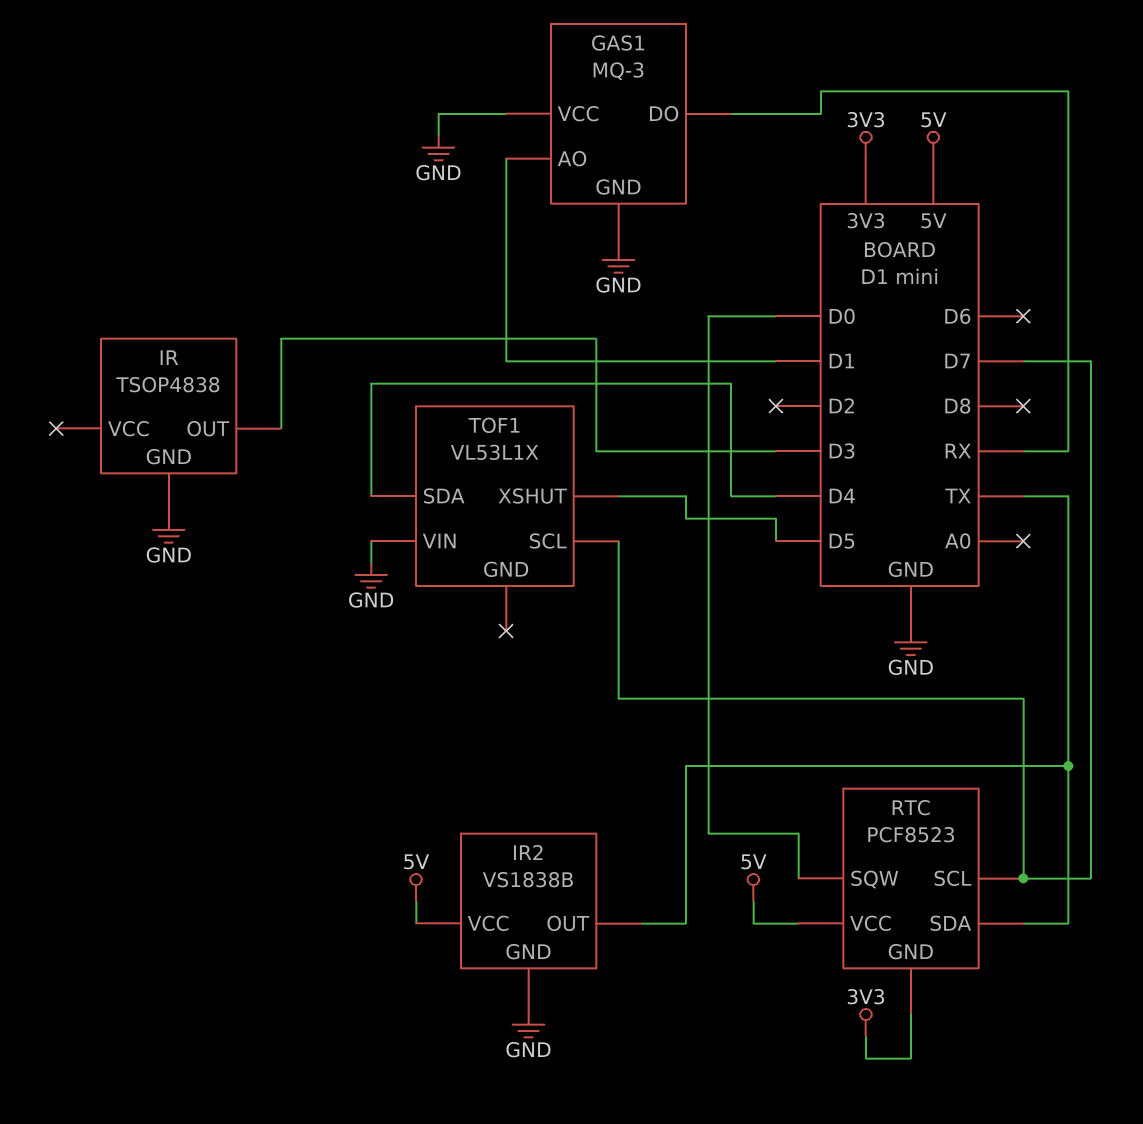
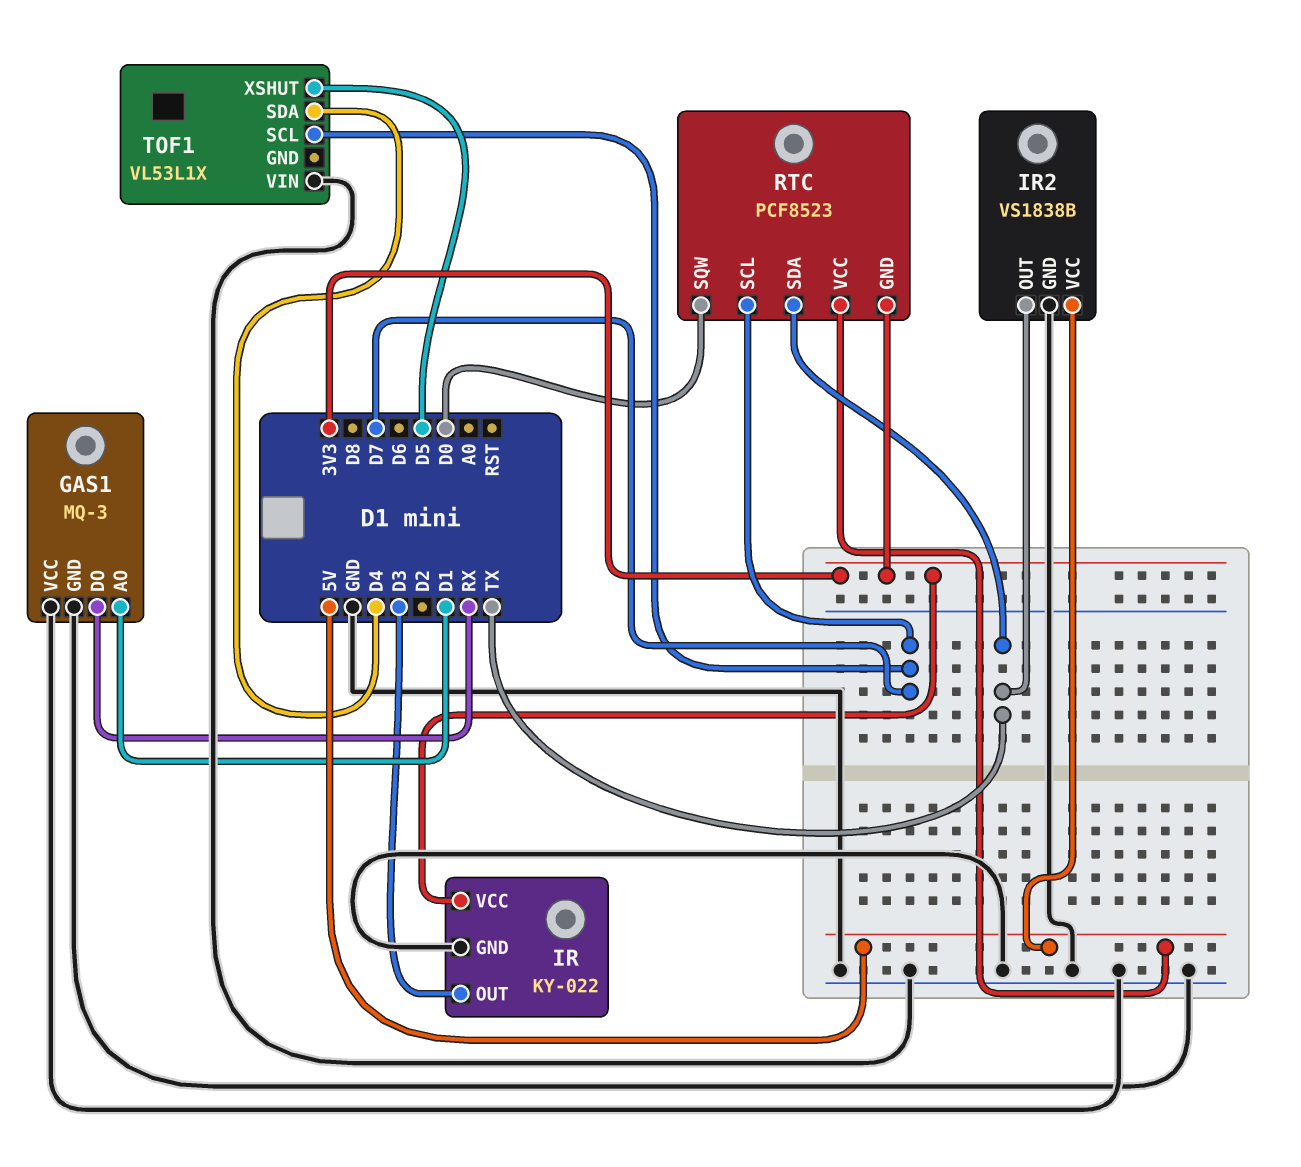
IR: TSOP4838 -> KY-022
IR pin VCC: none -> 3V3

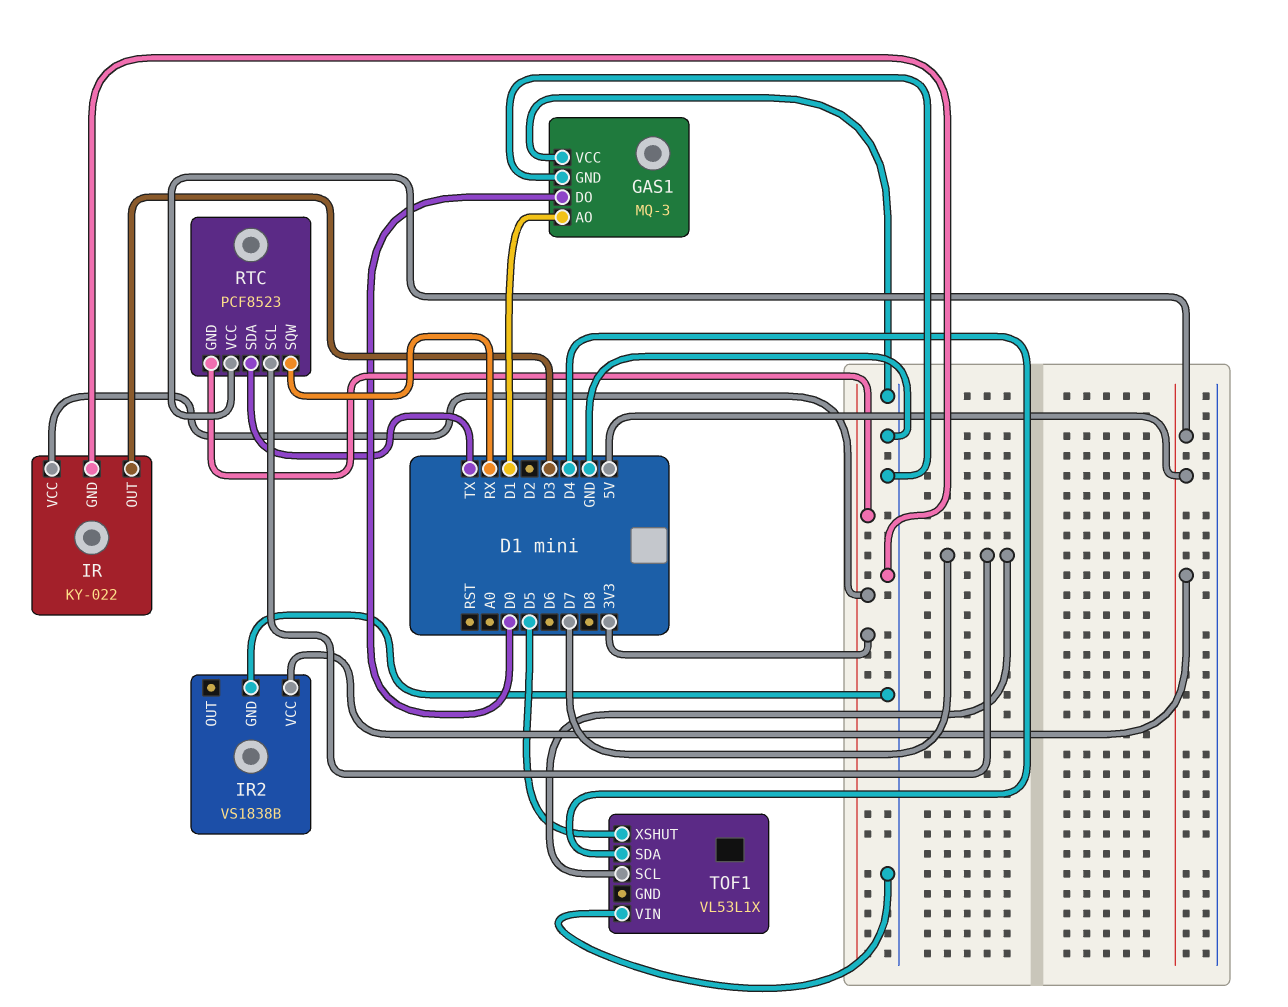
GAS1 pin DO: RX -> D0
IR2 pin OUT: TX -> none
RTC pin SQW: D0 -> RX

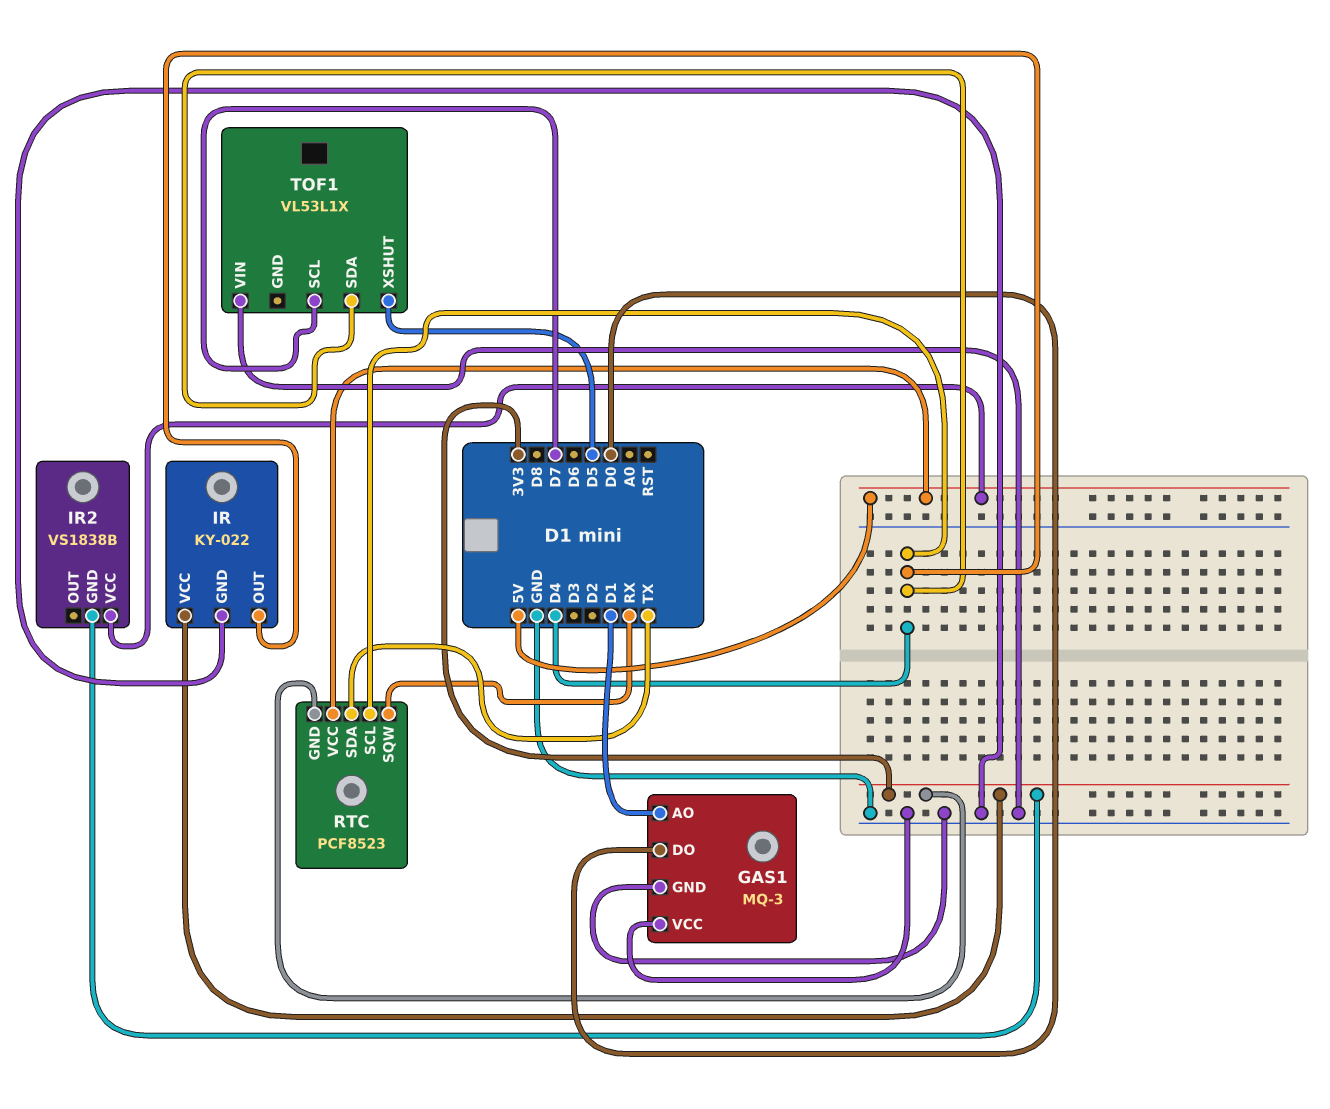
IR pin OUT: D3 -> D4
IR2 pin GND: GND -> 3V3
RTC pin SCL: D7 -> D4

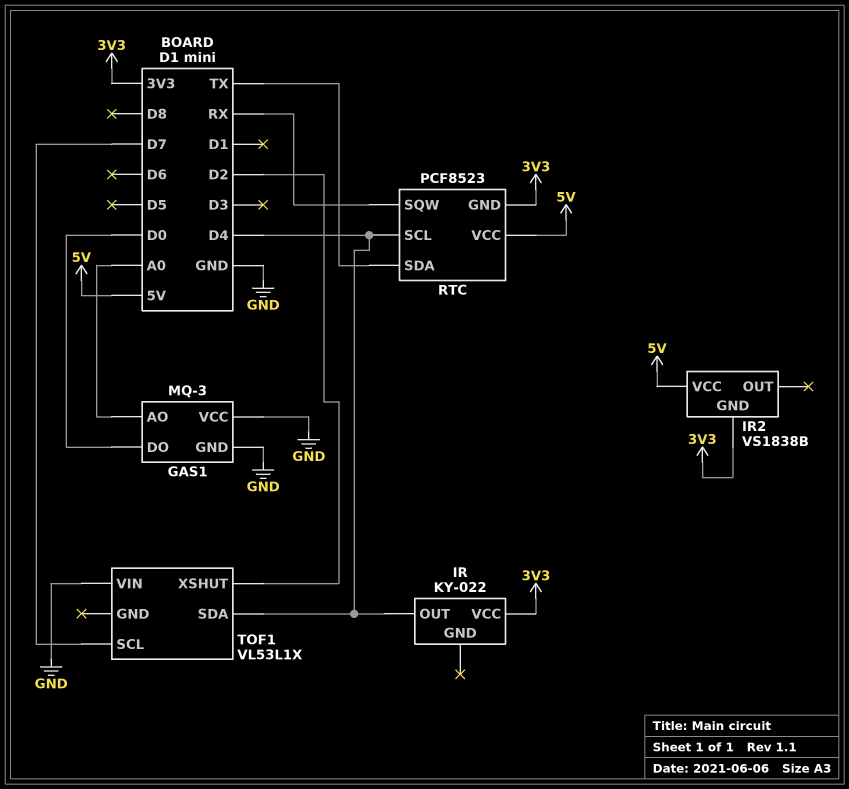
GAS1 pin AO: D1 -> A0
IR pin GND: GND -> none
TOF1 pin XSHUT: D5 -> D2

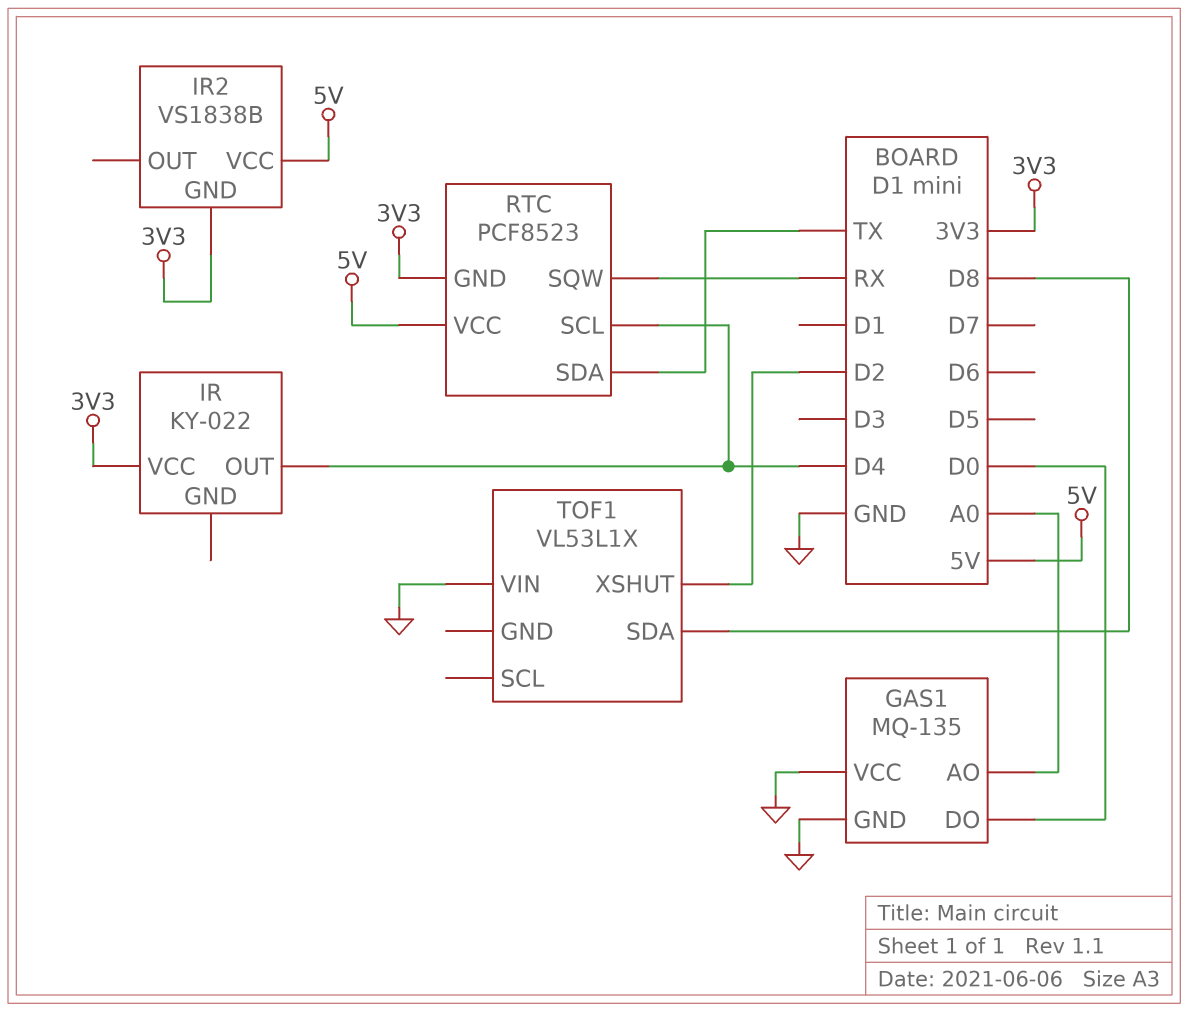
GAS1: MQ-3 -> MQ-135
TOF1 pin SCL: D7 -> none
TOF1 pin SDA: D4 -> D8

